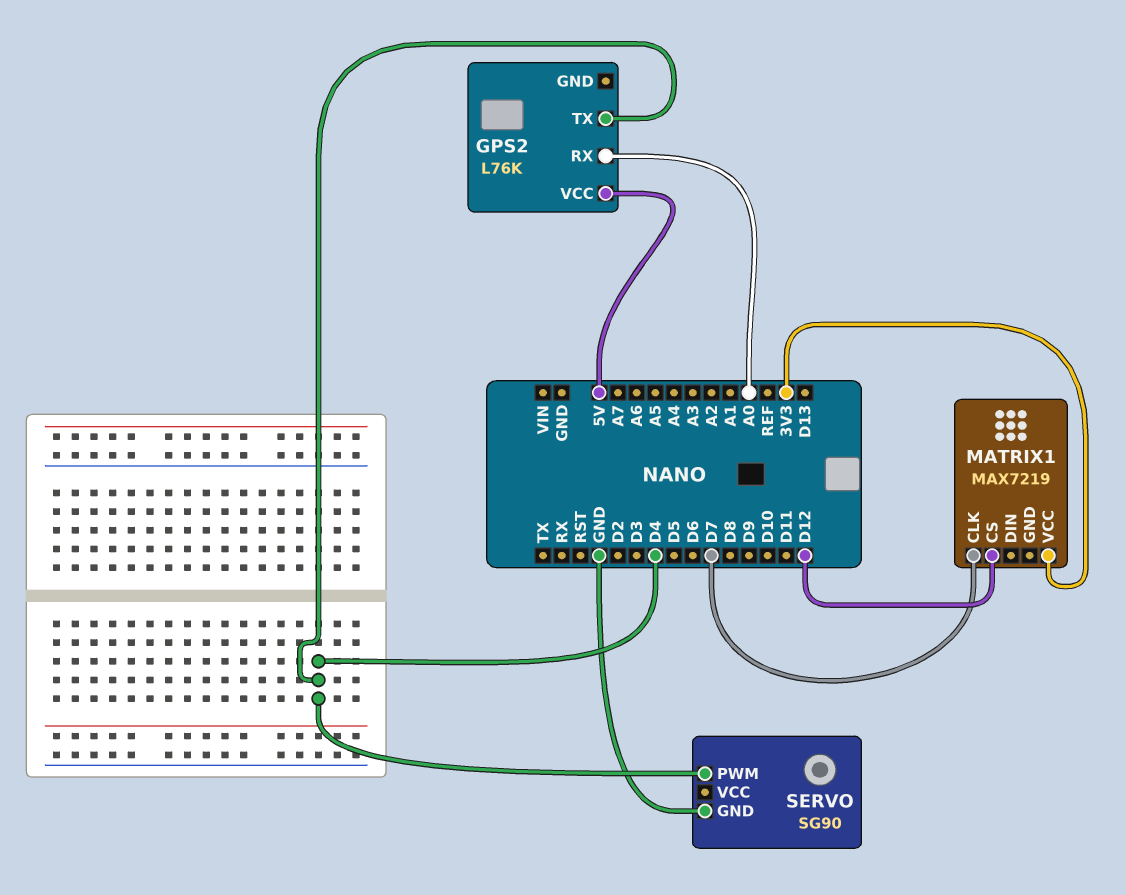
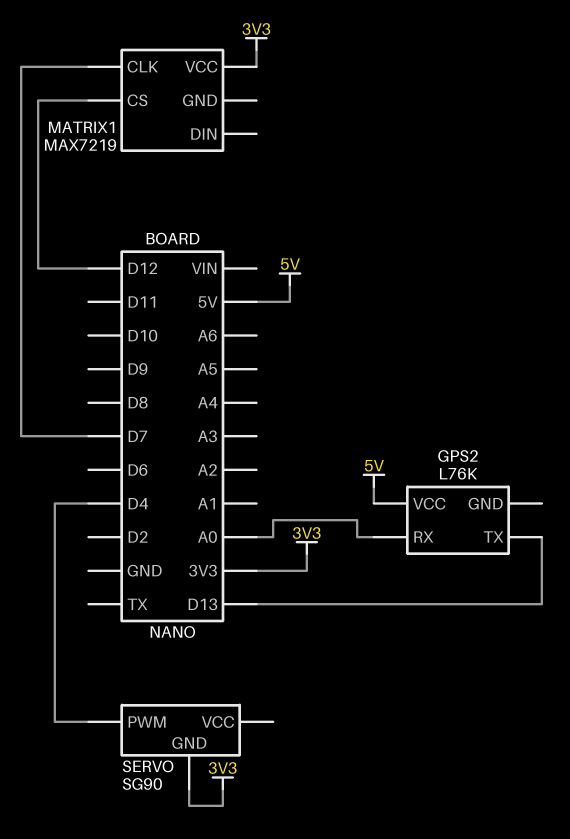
GPS2 pin TX: D4 -> D13
SERVO pin GND: GND -> 3V3

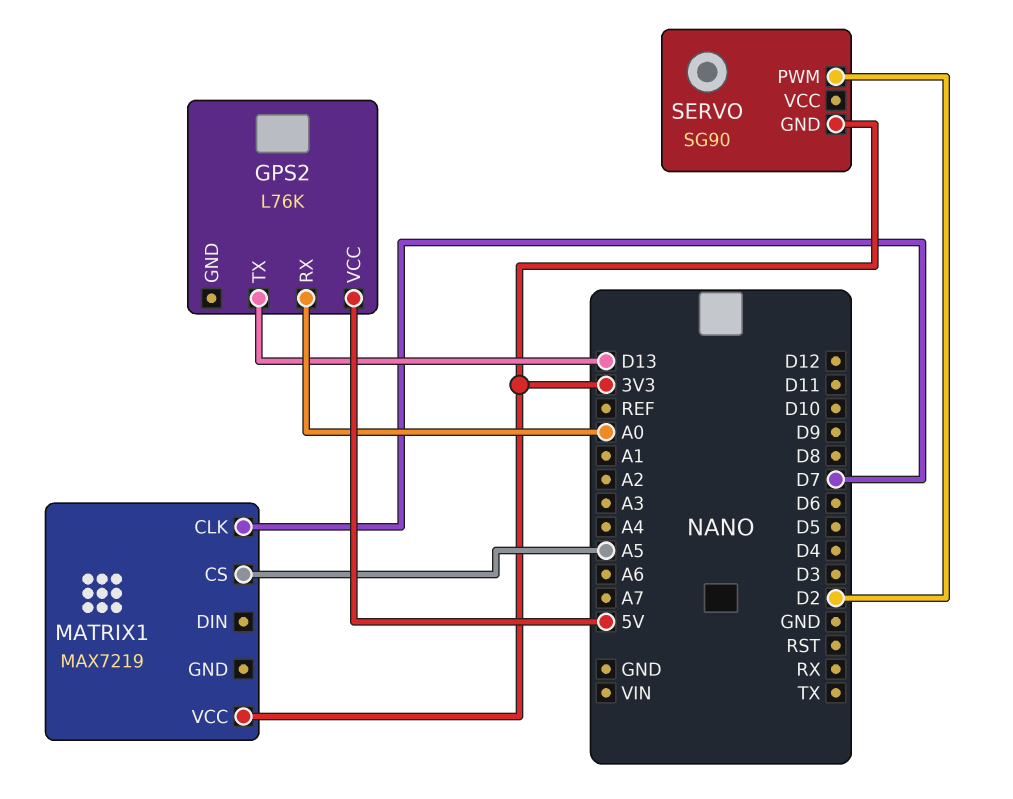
MATRIX1 pin CS: D12 -> A5
SERVO pin PWM: D4 -> D2

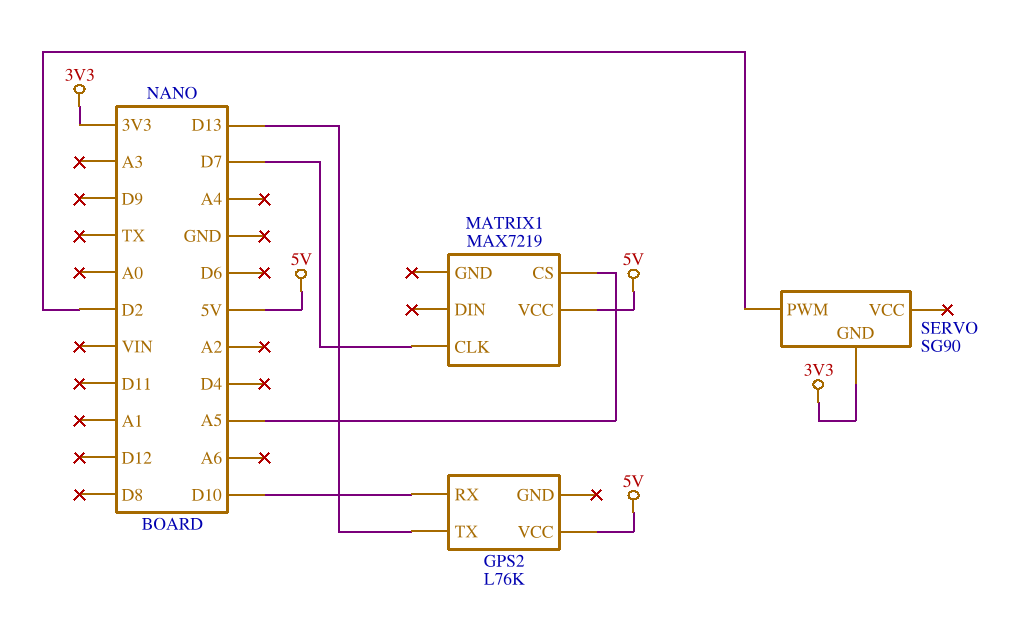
GPS2 pin RX: A0 -> D10
MATRIX1 pin VCC: 3V3 -> 5V

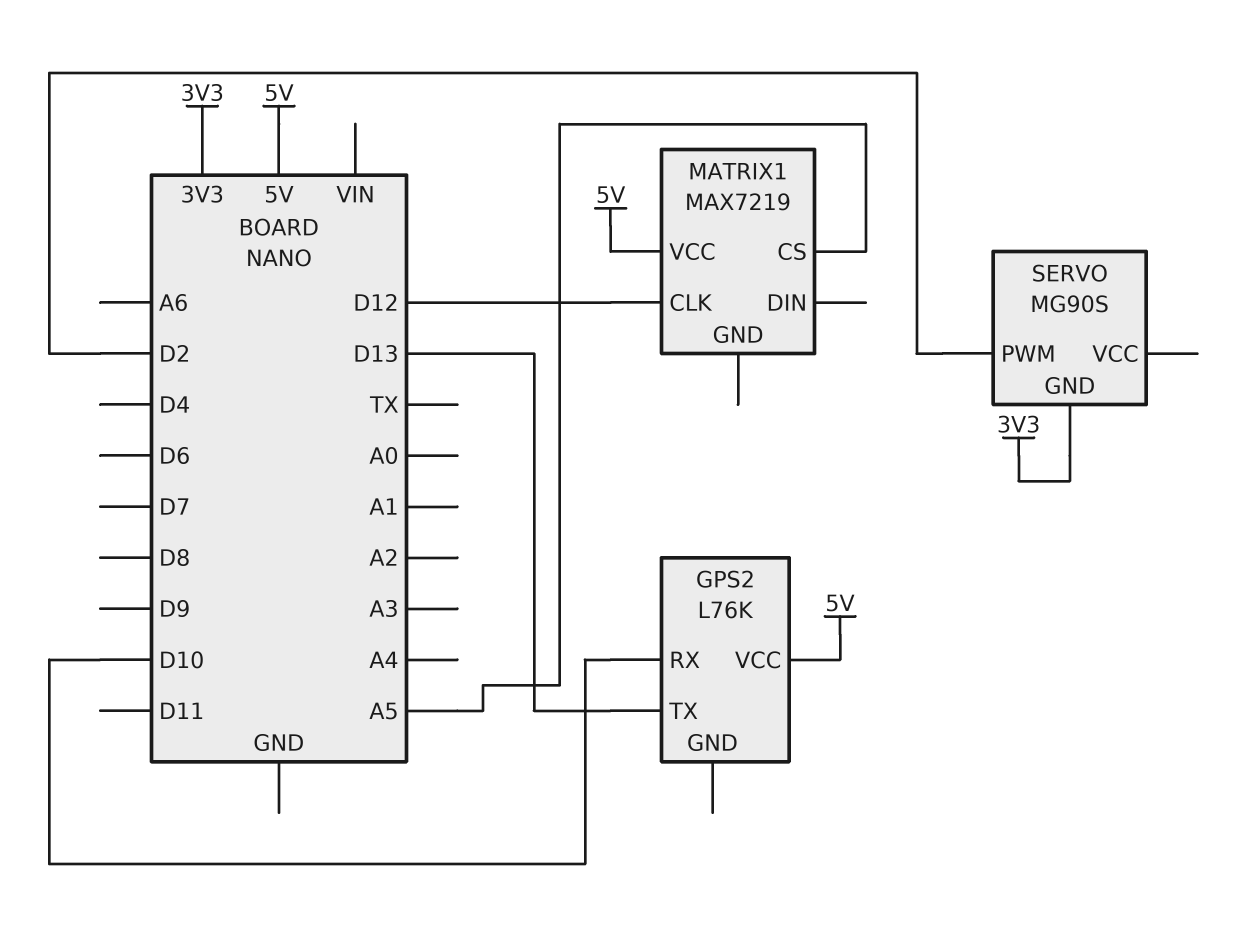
MATRIX1 pin CLK: D7 -> D12
SERVO: SG90 -> MG90S

